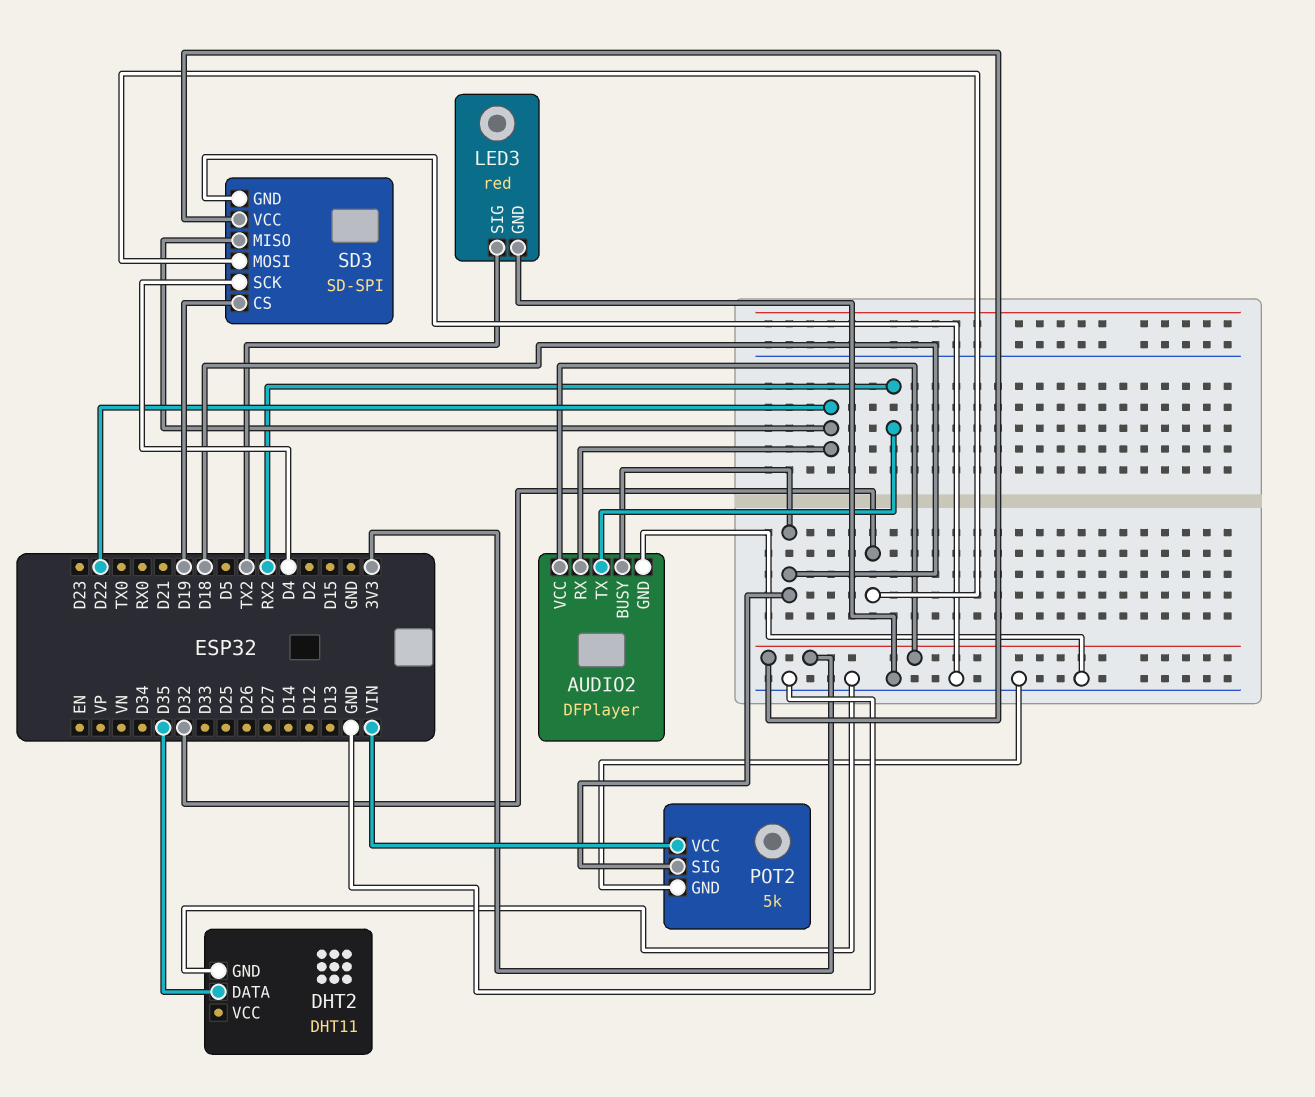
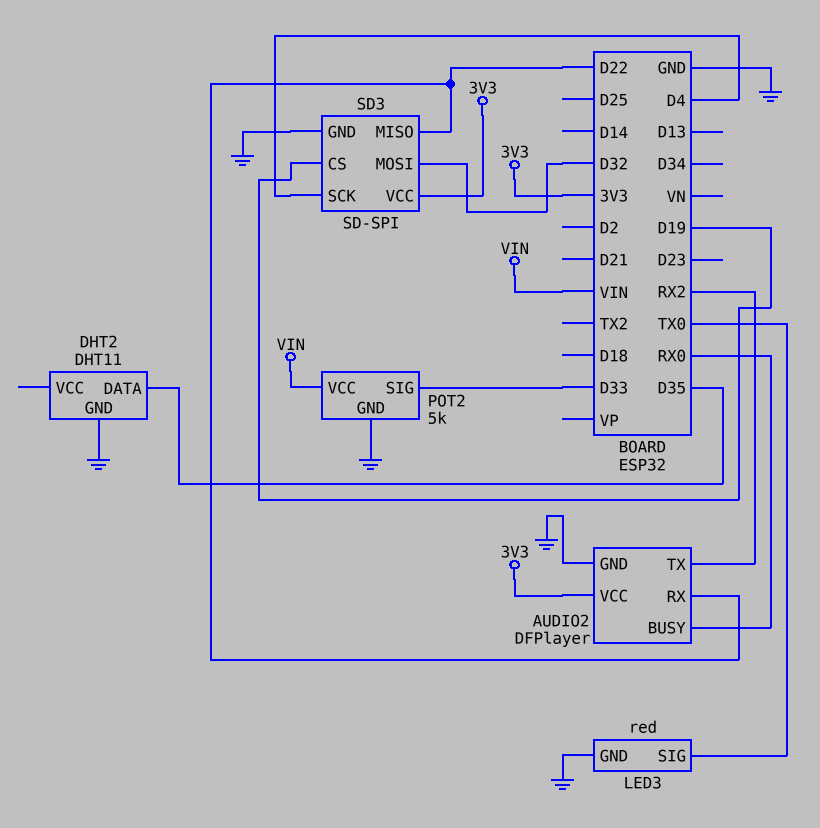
AUDIO2 pin BUSY: D18 -> RX0
LED3 pin SIG: TX2 -> TX0
POT2 pin SIG: D18 -> D33

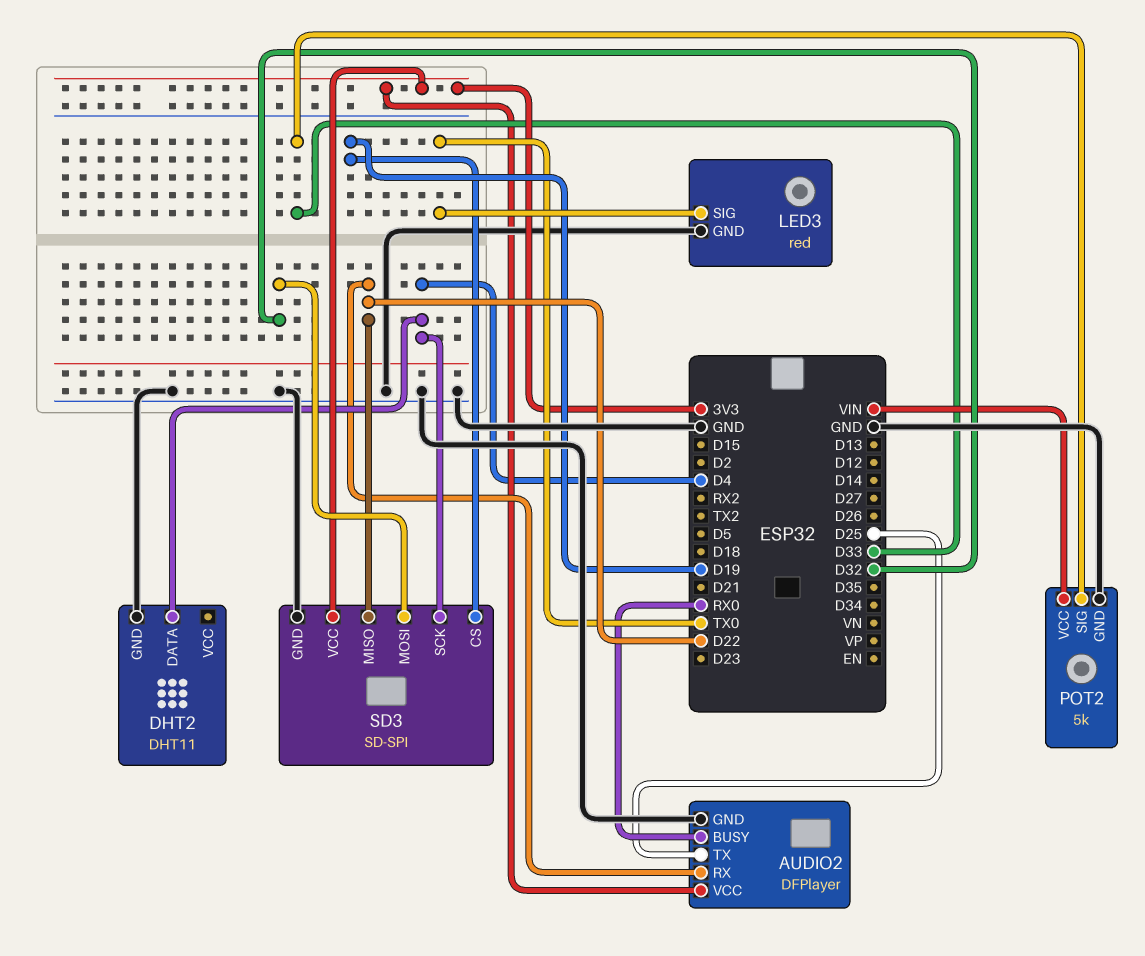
AUDIO2 pin TX: RX2 -> D25
DHT2 pin DATA: D35 -> D4

